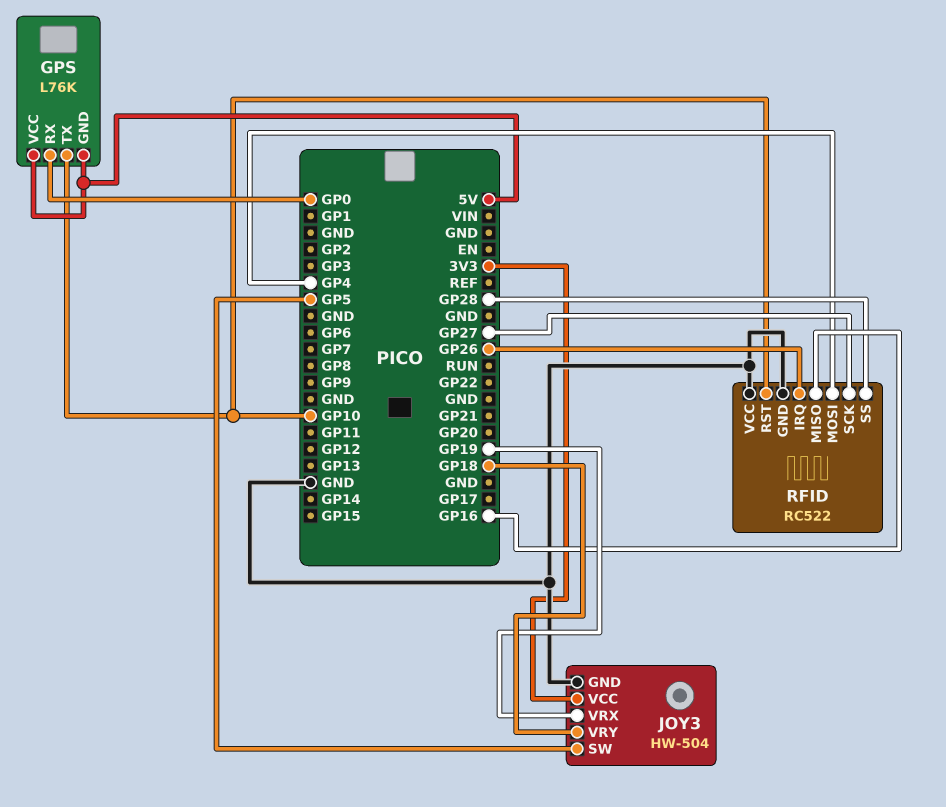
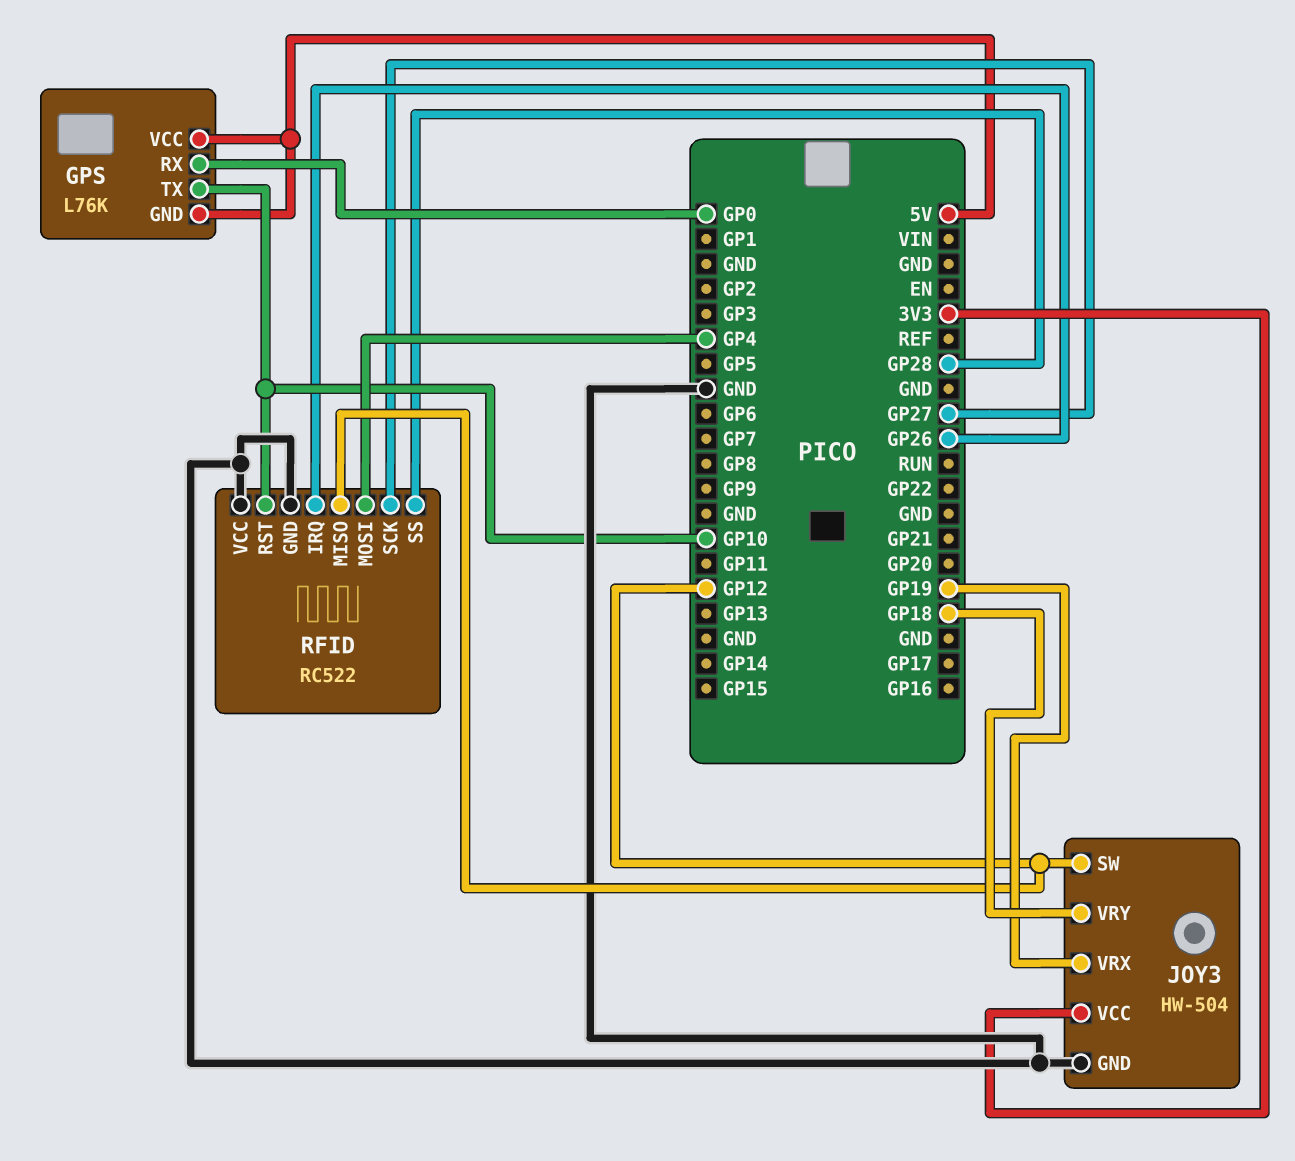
JOY3 pin SW: GP5 -> GP12
RFID pin MISO: GP16 -> GP12

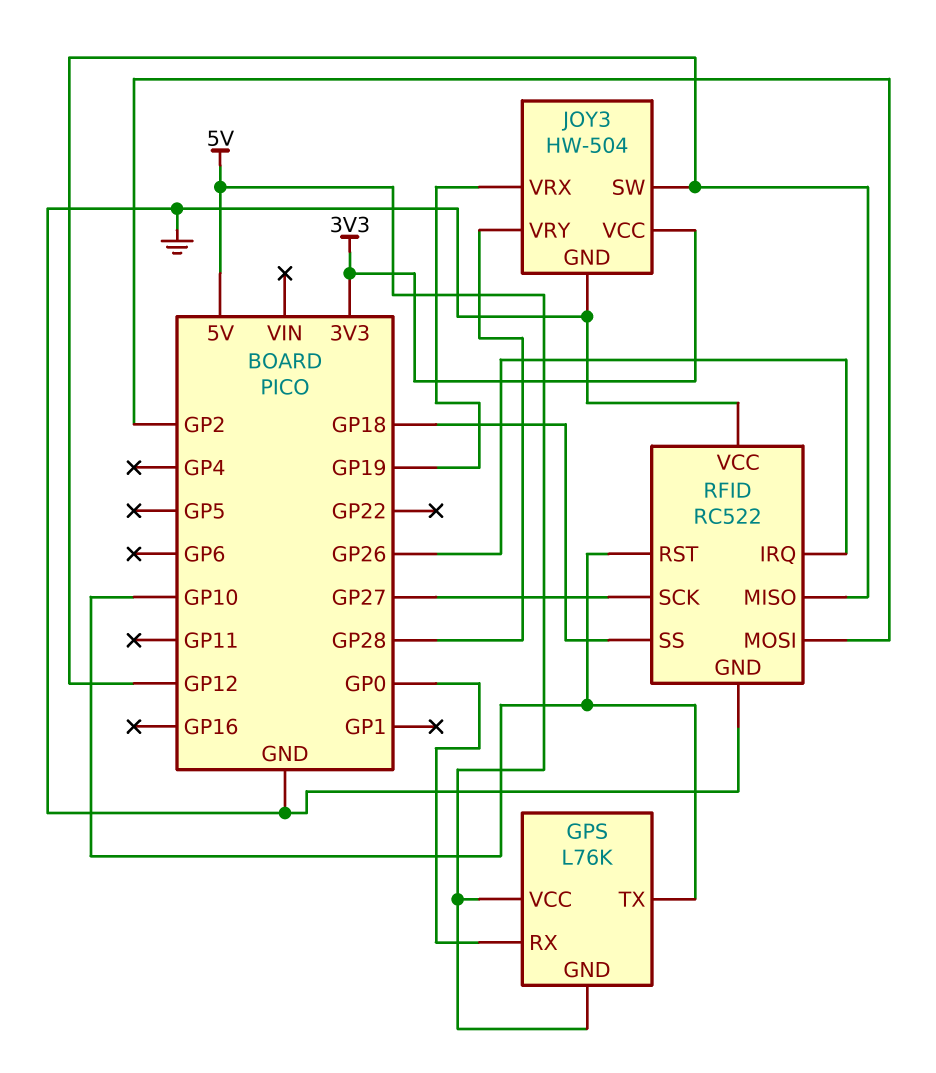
JOY3 pin VRY: GP18 -> GP28
RFID pin MOSI: GP4 -> GP2
RFID pin SS: GP28 -> GP18

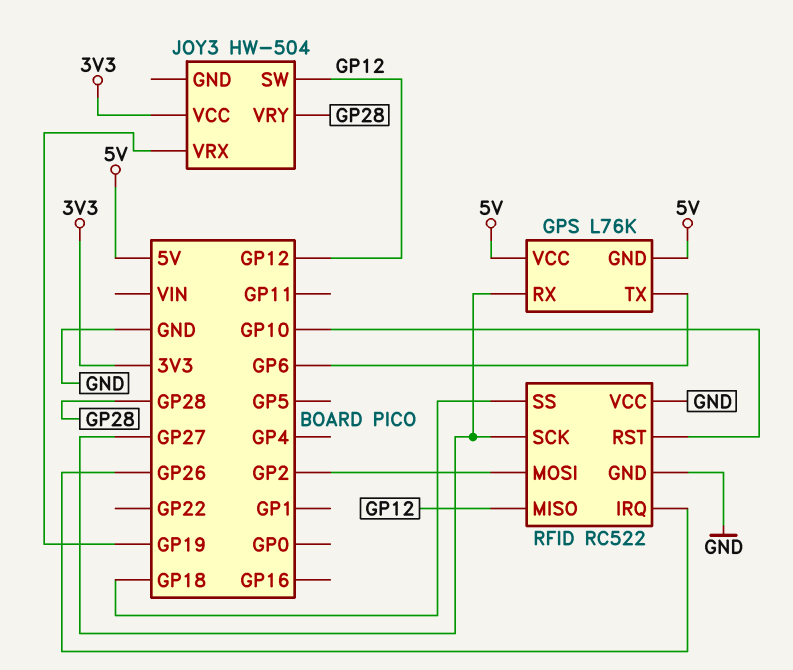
GPS pin RX: GP0 -> GP27
GPS pin TX: GP10 -> GP6
JOY3 pin GND: GND -> none

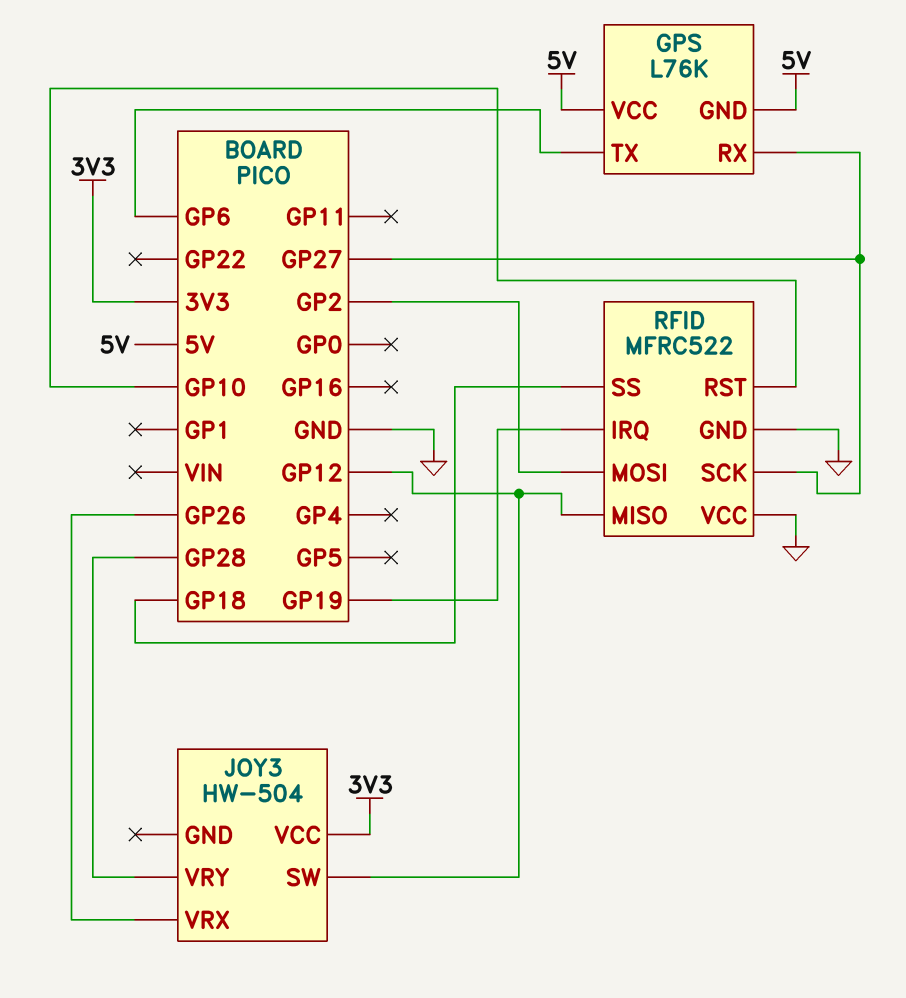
JOY3 pin VRX: GP19 -> GP26
RFID: RC522 -> MFRC522
RFID pin IRQ: GP26 -> GP19

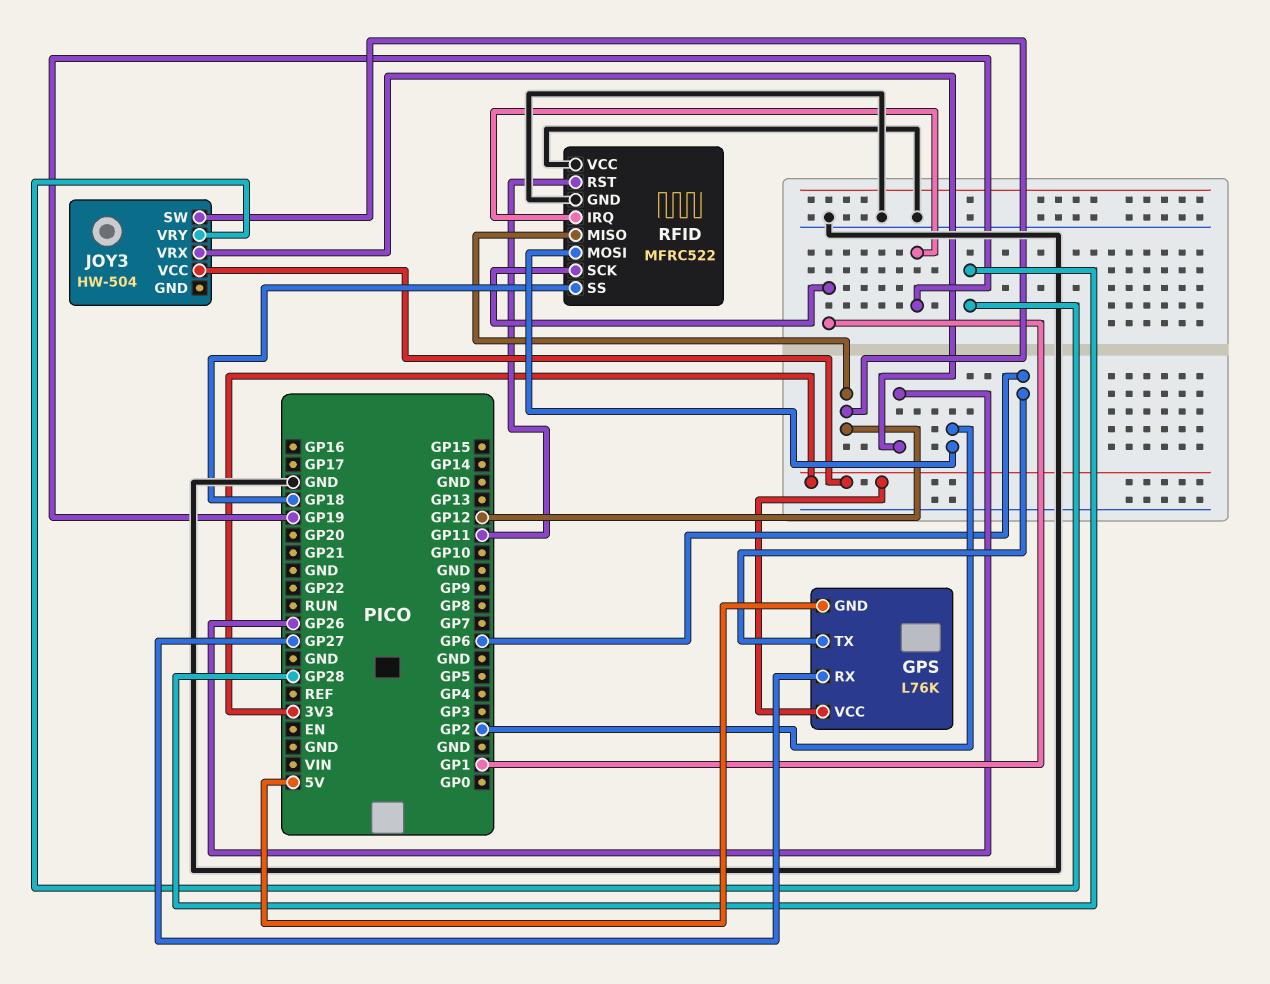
GPS pin VCC: 5V -> 3V3
RFID pin RST: GP10 -> GP11
RFID pin SCK: GP27 -> GP1

